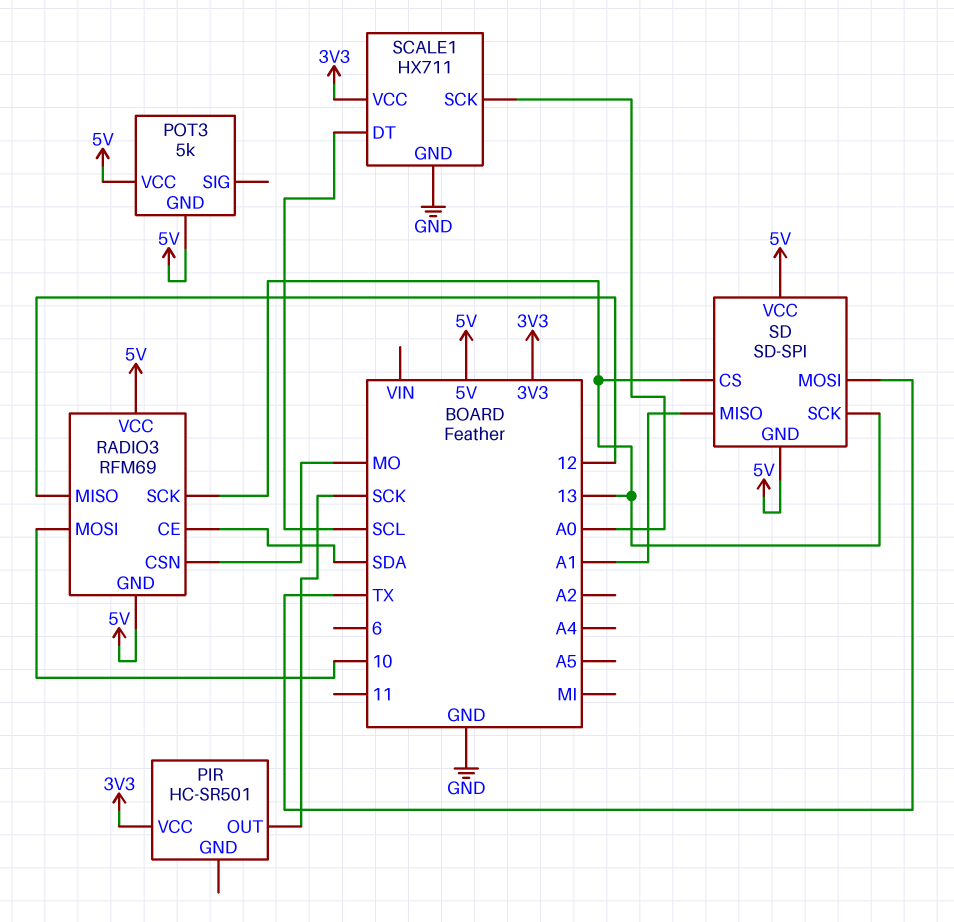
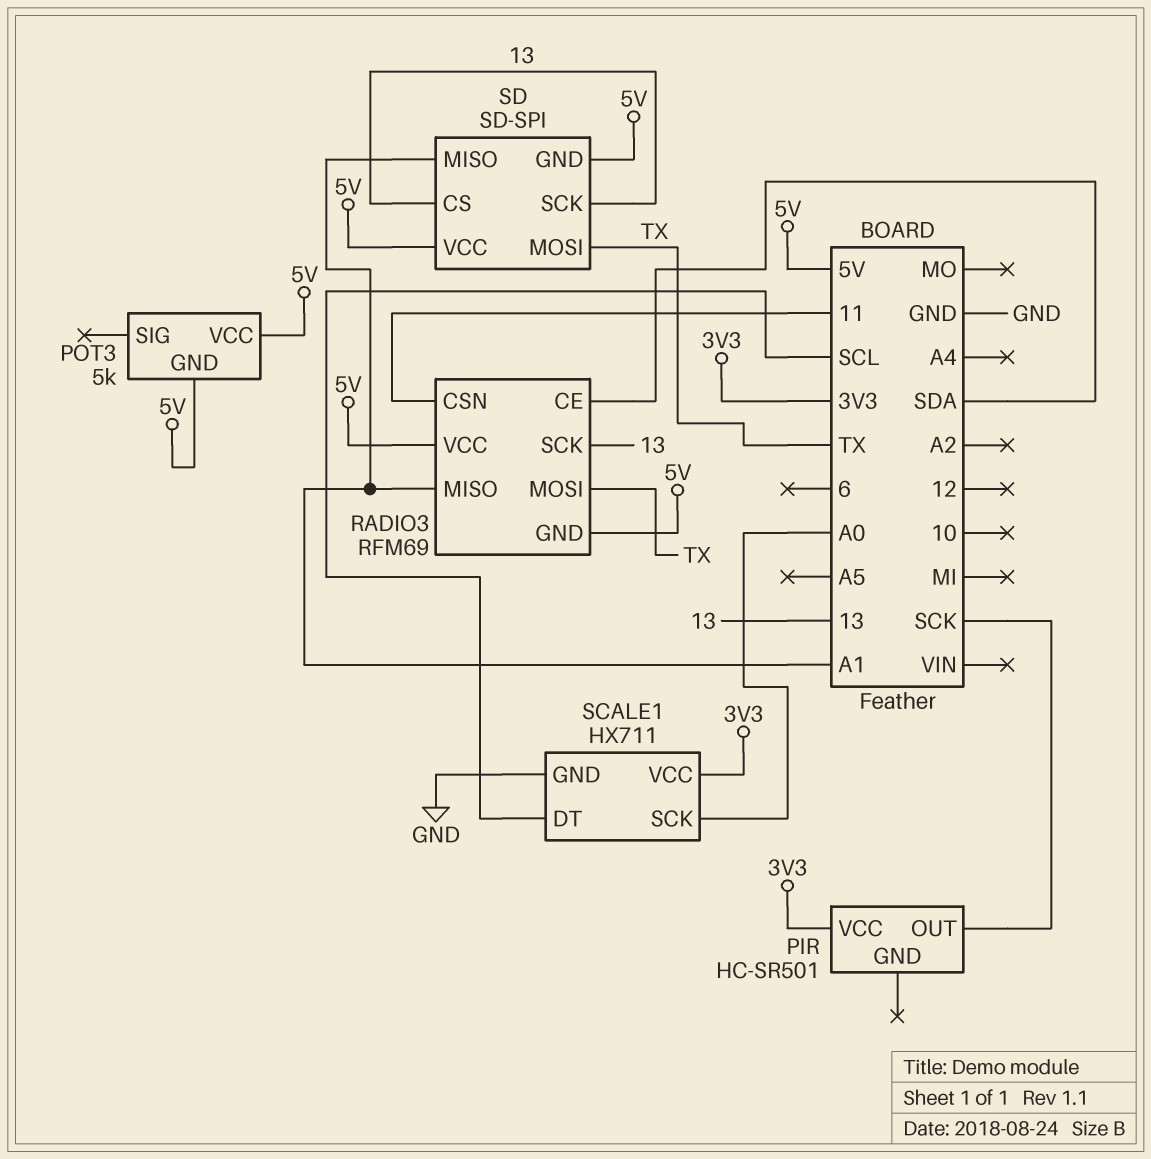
RADIO3 pin CSN: MO -> 11
RADIO3 pin MISO: 12 -> A1
RADIO3 pin MOSI: 10 -> TX

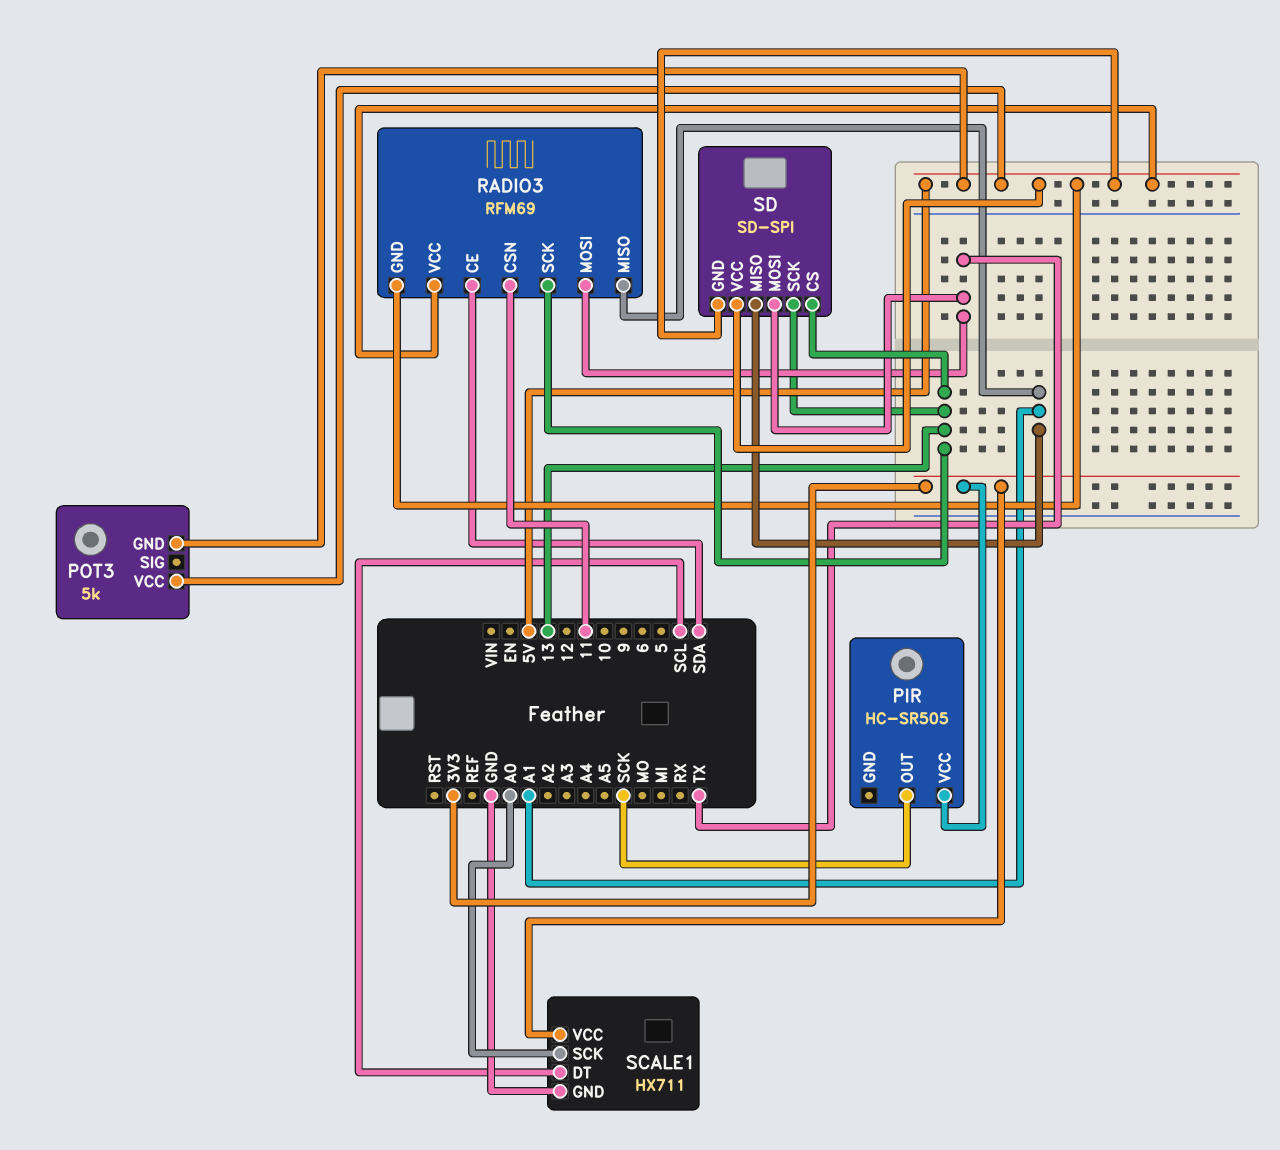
PIR: HC-SR501 -> HC-SR505

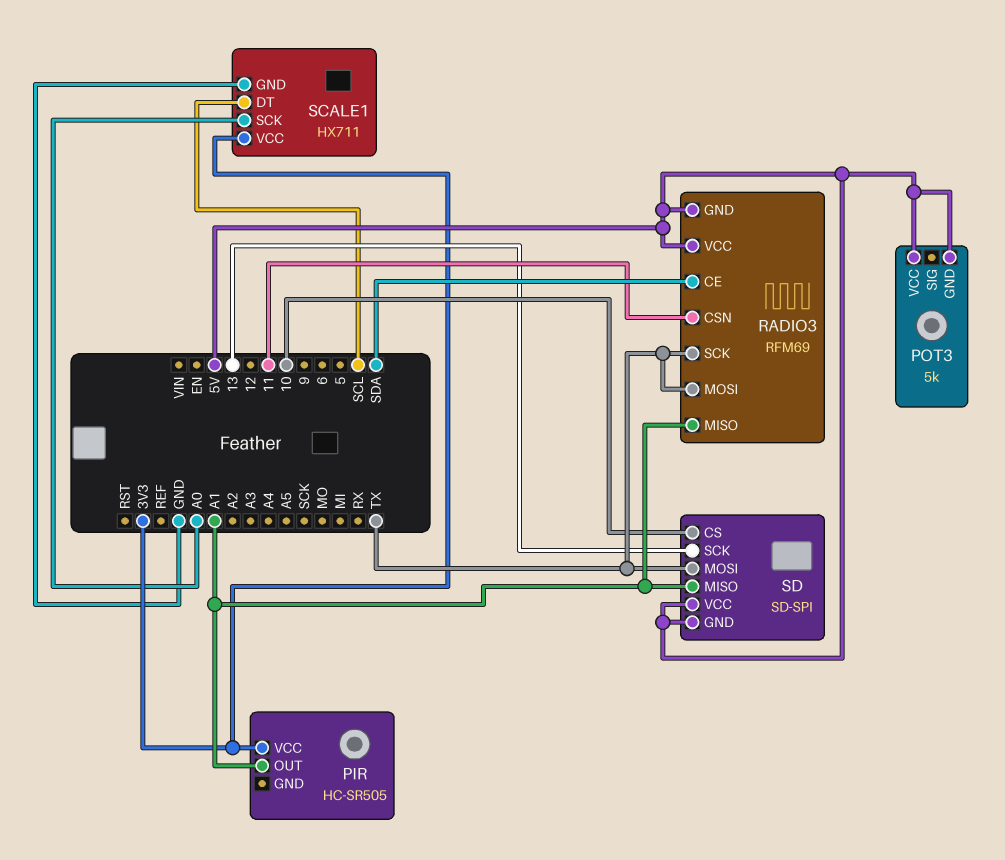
PIR pin OUT: SCK -> A1
RADIO3 pin SCK: 13 -> TX
SD pin CS: 13 -> 10

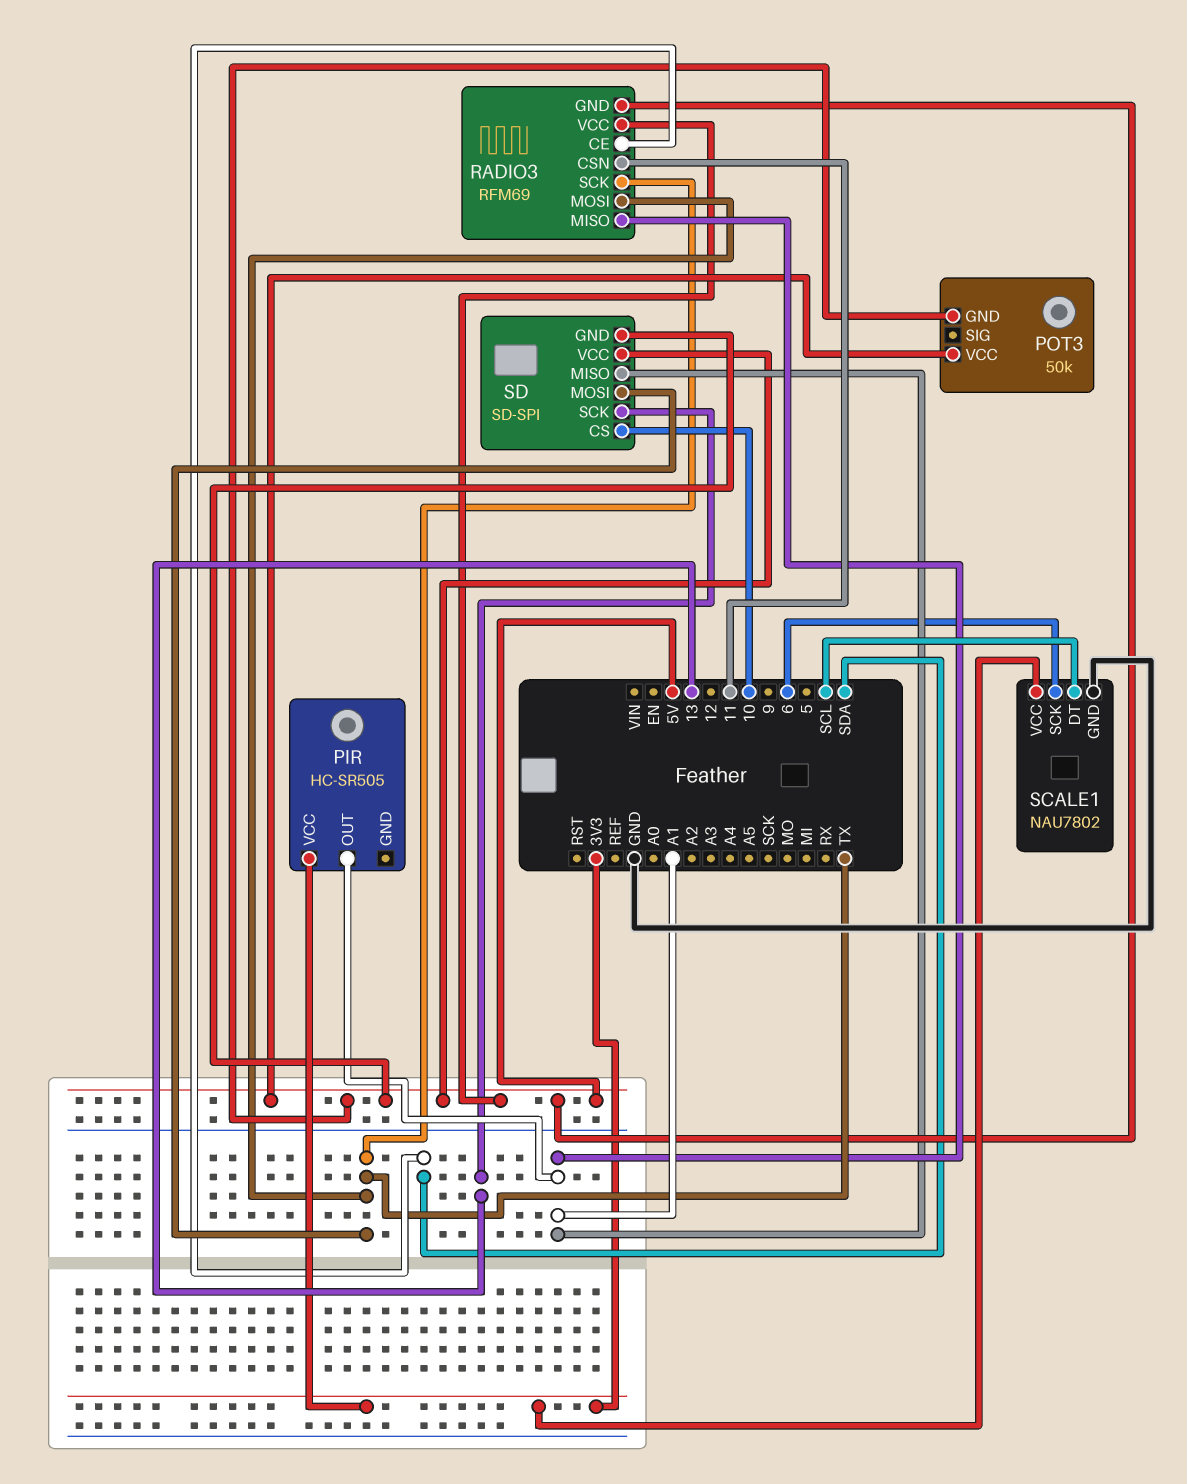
POT3: 5k -> 50k
SCALE1: HX711 -> NAU7802
SCALE1 pin SCK: A0 -> 6

